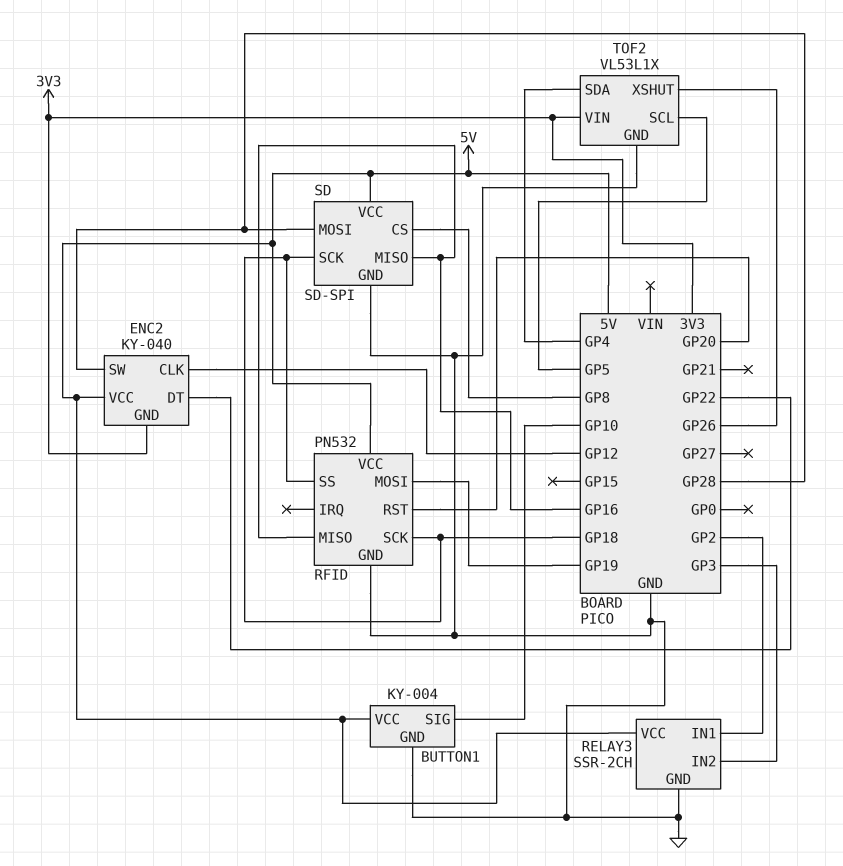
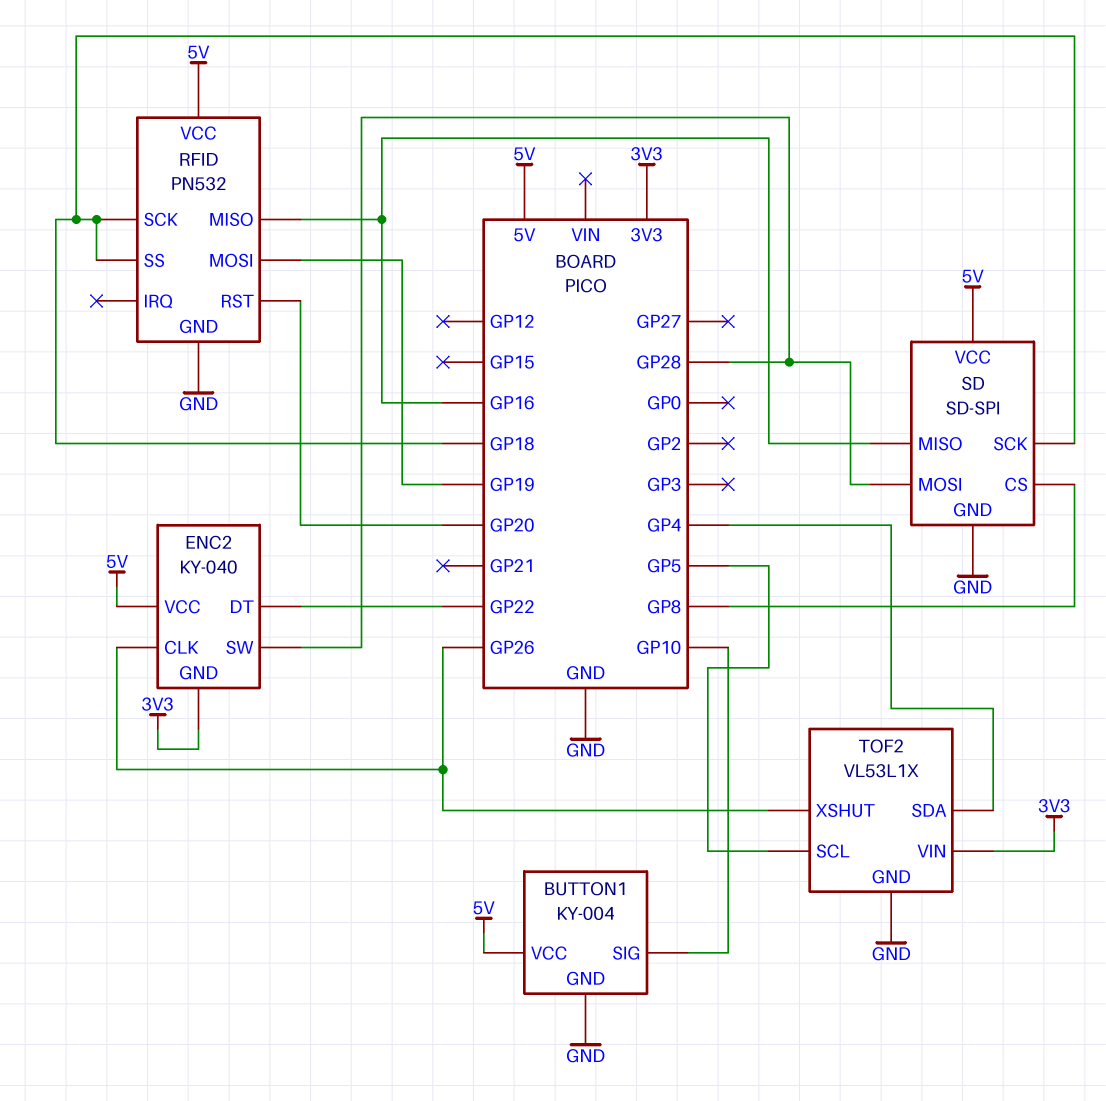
ENC2 pin CLK: GP12 -> GP26
RELAY3: SSR-2CH -> none
RELAY3 pin GND: GND -> none
RELAY3 pin IN1: GP2 -> none
RELAY3 pin IN2: GP3 -> none
RELAY3 pin VCC: 5V -> none

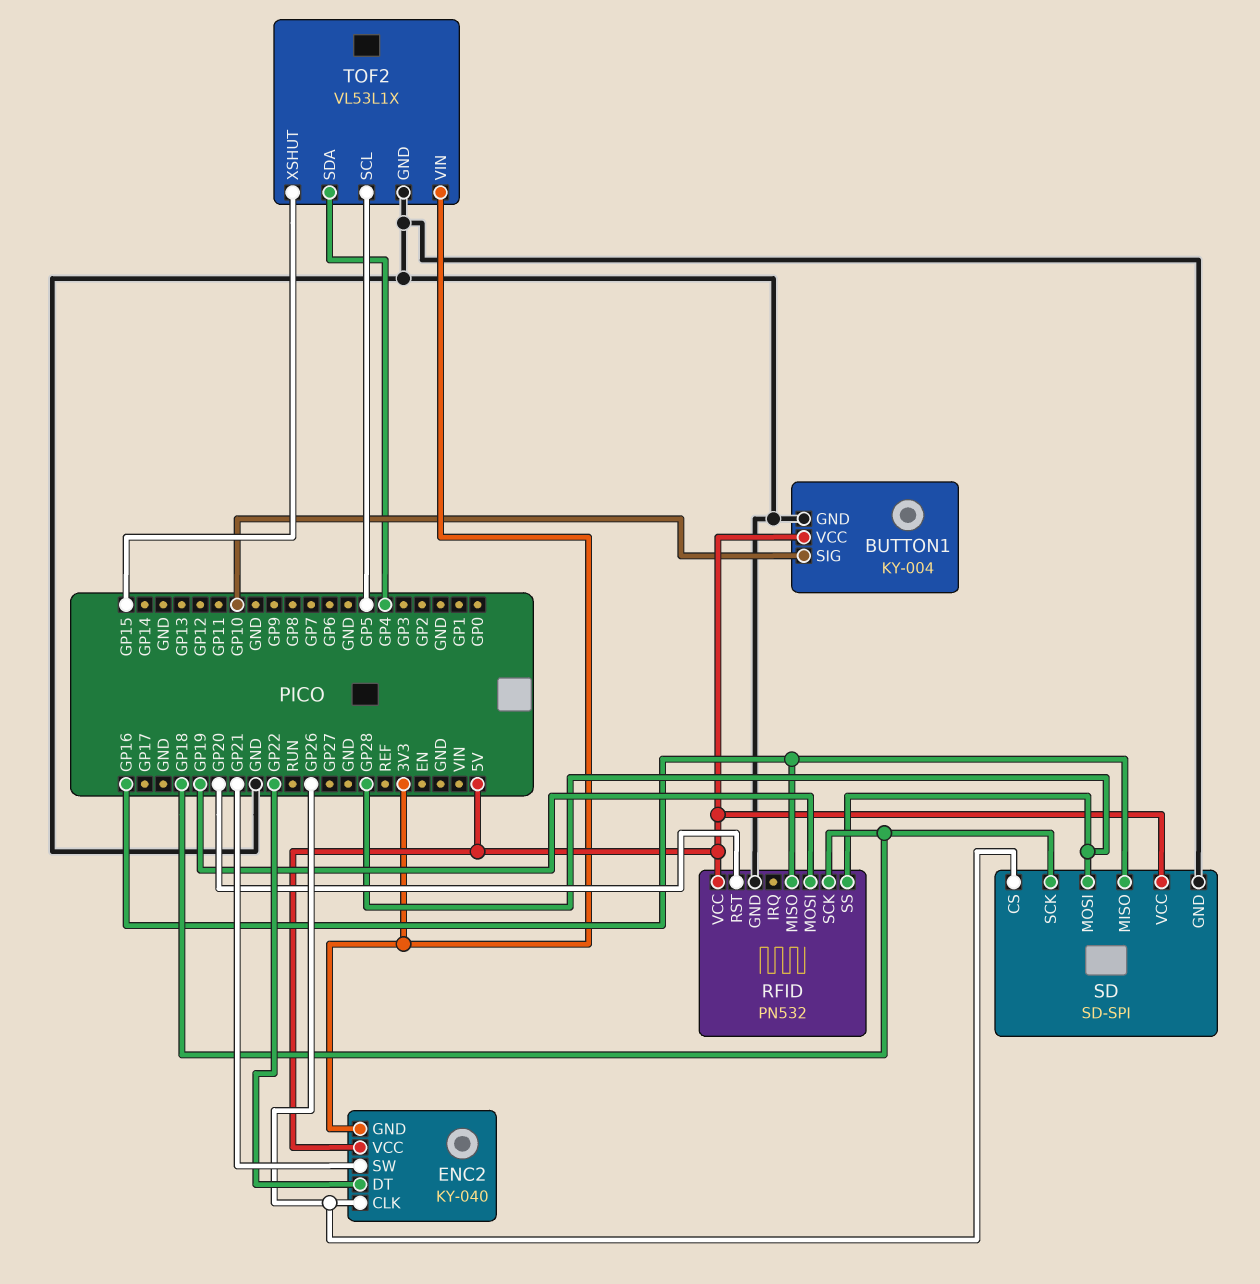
ENC2 pin SW: GP28 -> GP21
RFID pin SS: GP18 -> GP28
SD pin CS: GP8 -> GP26
TOF2 pin XSHUT: GP26 -> GP15

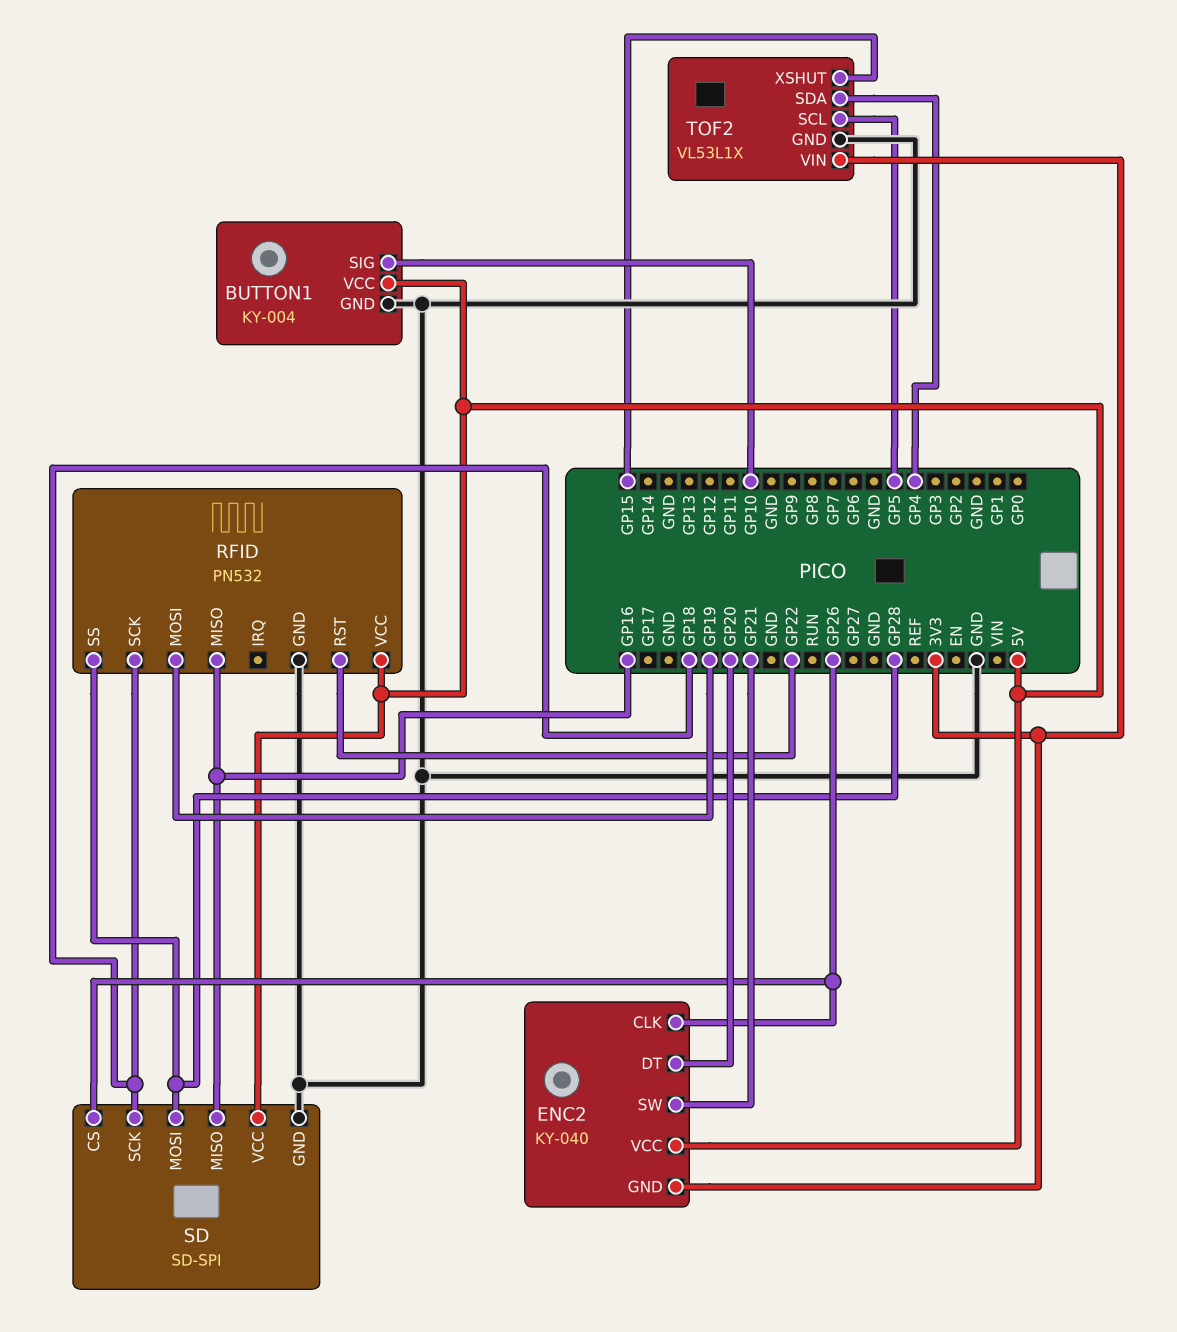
ENC2 pin DT: GP22 -> GP20
RFID pin RST: GP20 -> GP22

